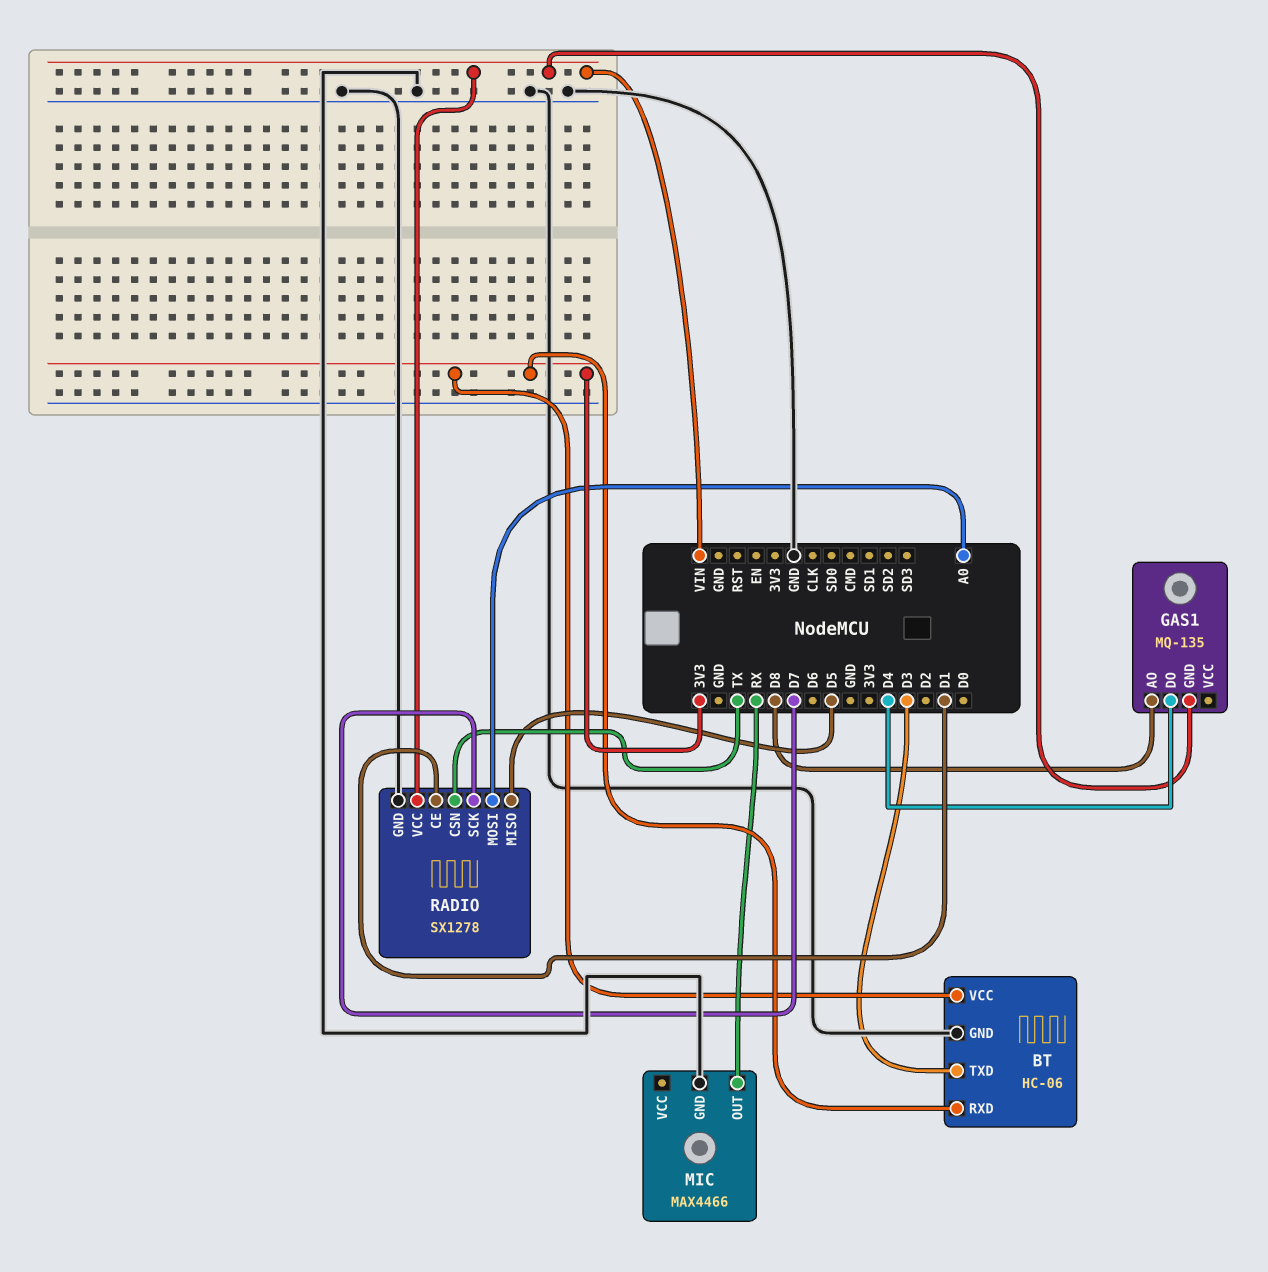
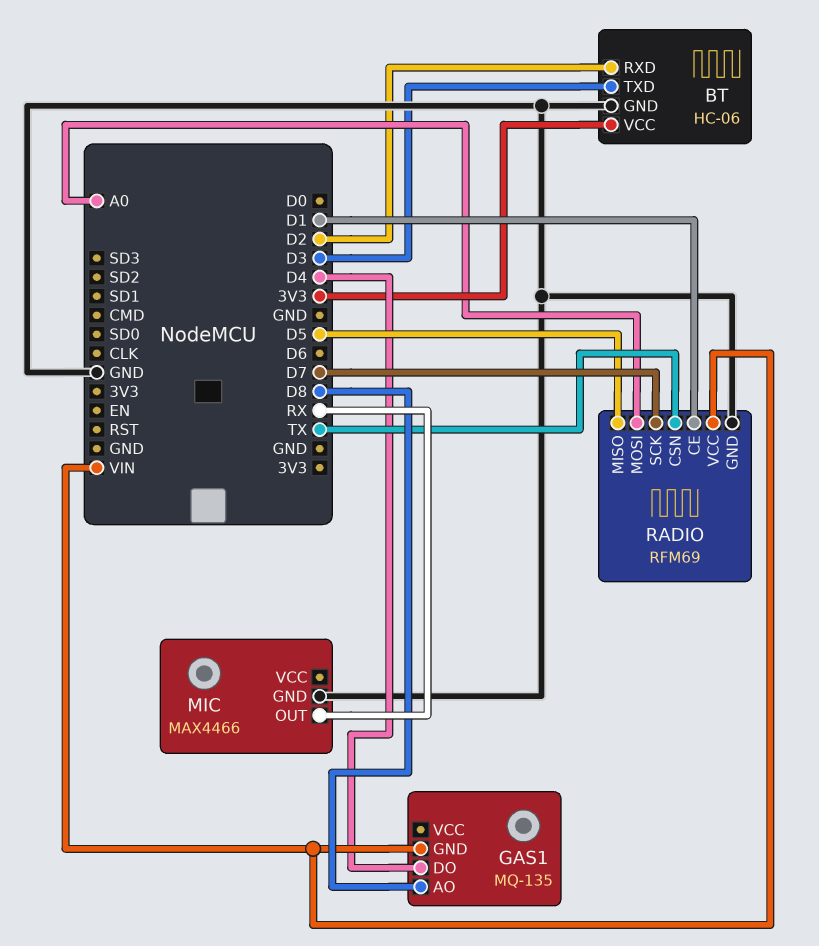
BT pin RXD: 3V3 -> D2
RADIO: SX1278 -> RFM69

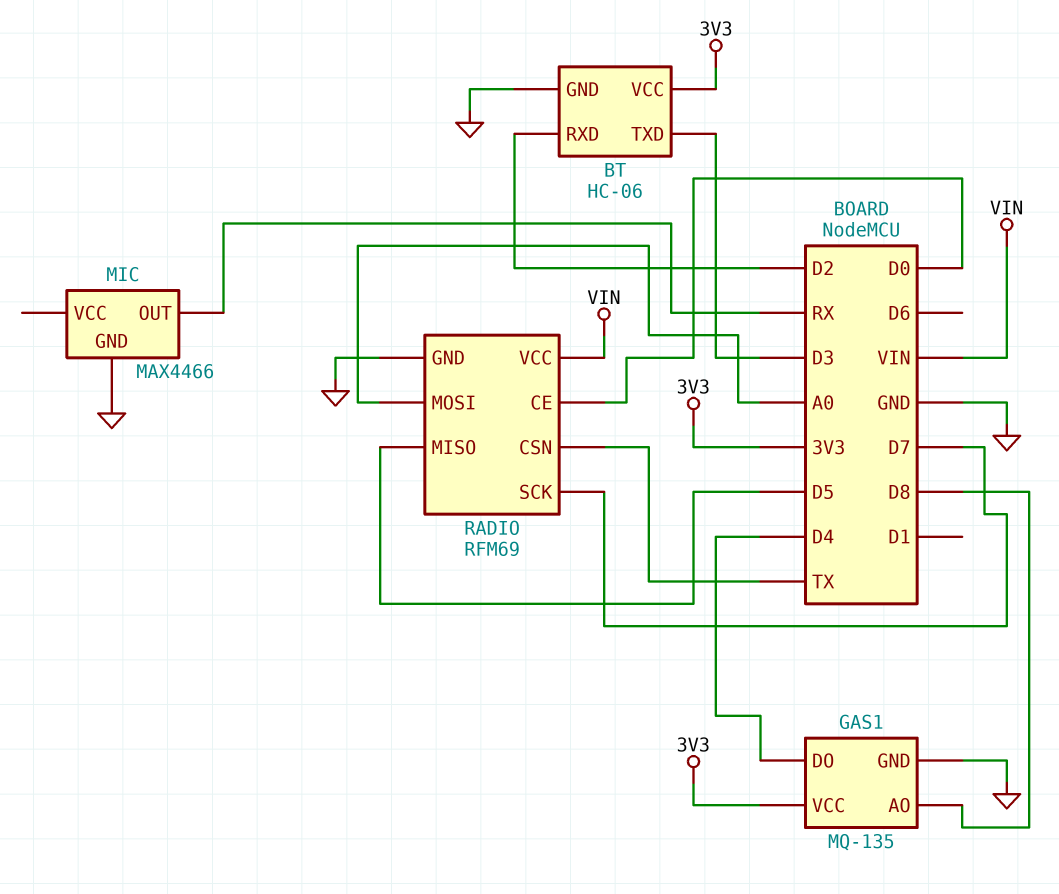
GAS1 pin GND: VIN -> GND
GAS1 pin VCC: none -> 3V3
RADIO pin CE: D1 -> D0

